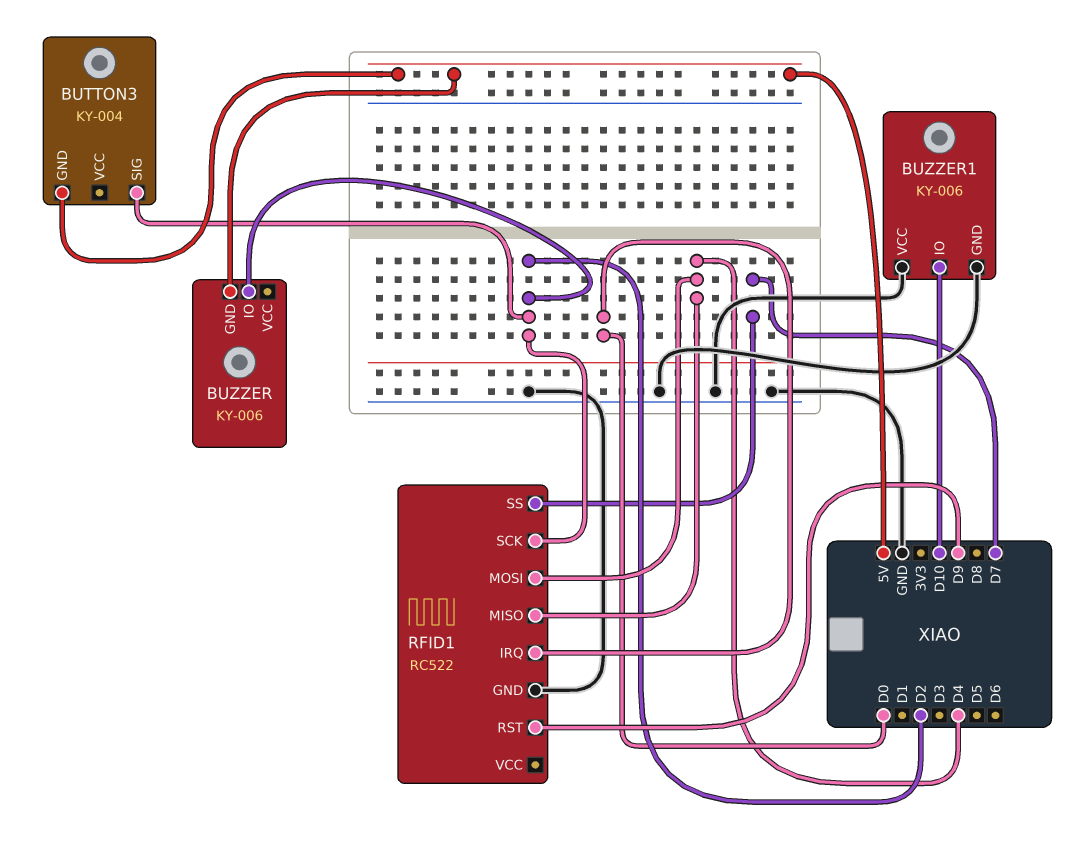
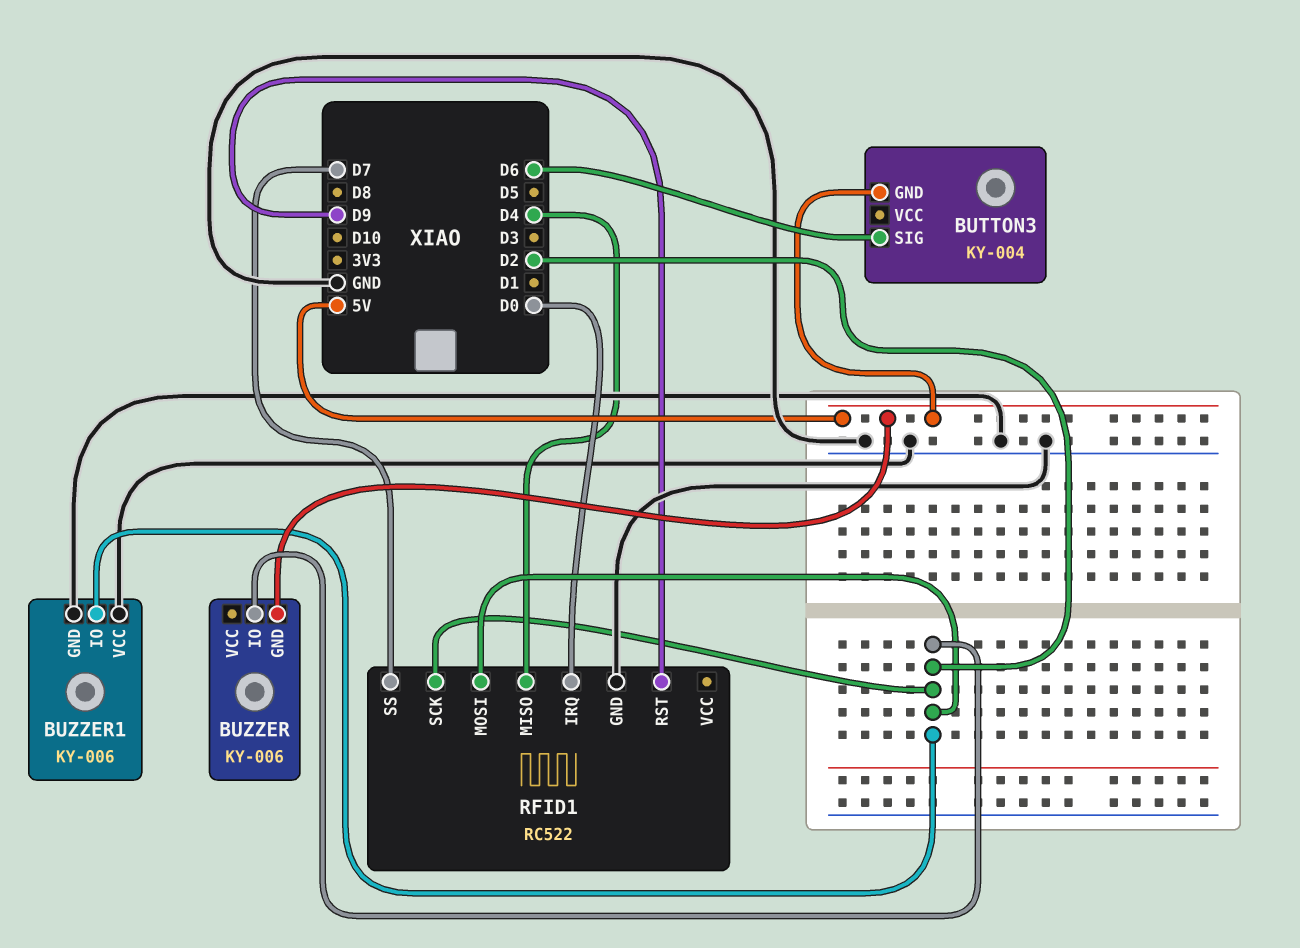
BUTTON3 pin SIG: D2 -> D6
BUZZER1 pin IO: D10 -> D2
RFID1 pin MOSI: D4 -> D2

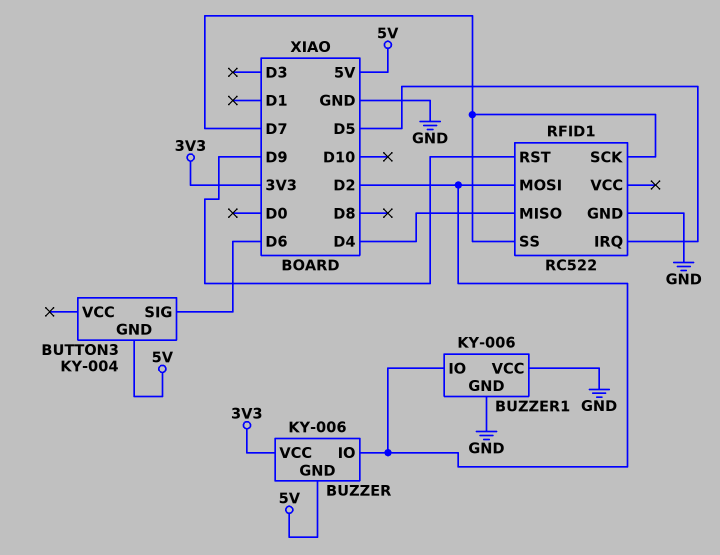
BUZZER pin VCC: none -> 3V3
RFID1 pin IRQ: D0 -> D5
RFID1 pin SCK: D2 -> D7

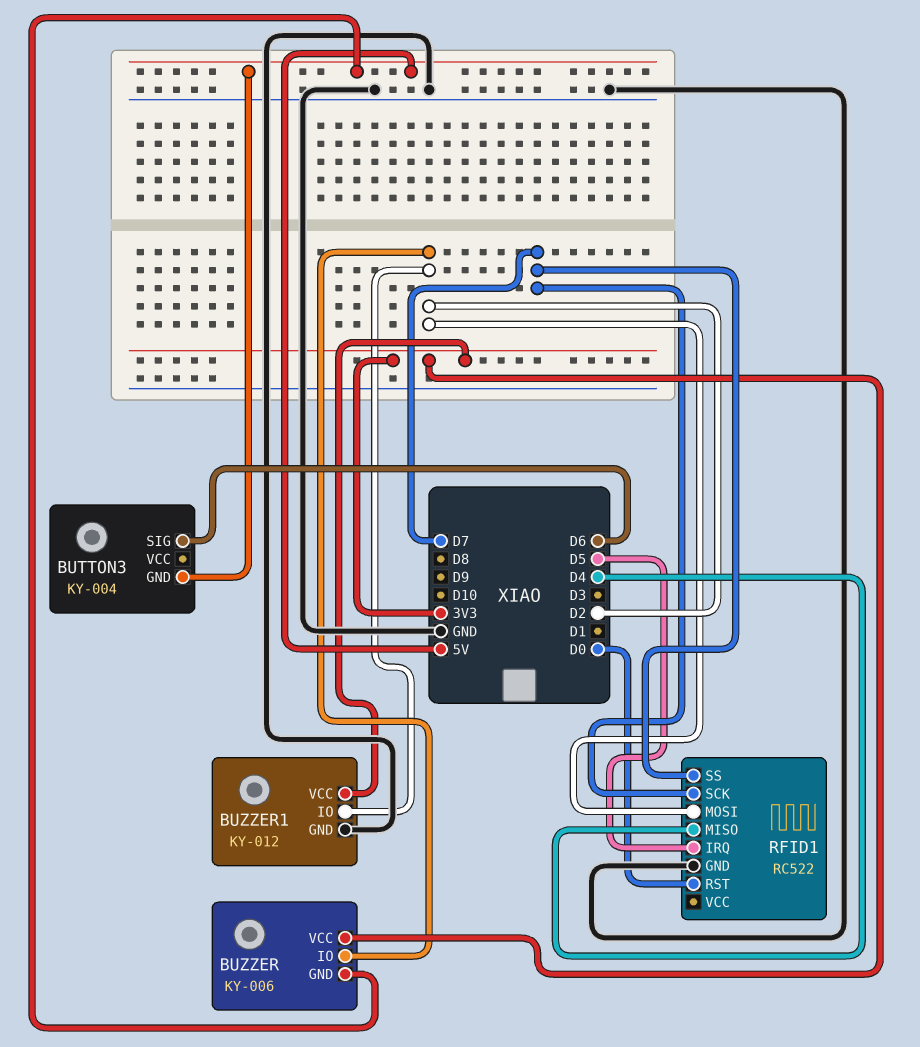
BUZZER1: KY-006 -> KY-012
BUZZER1 pin VCC: GND -> 3V3
RFID1 pin RST: D9 -> D0

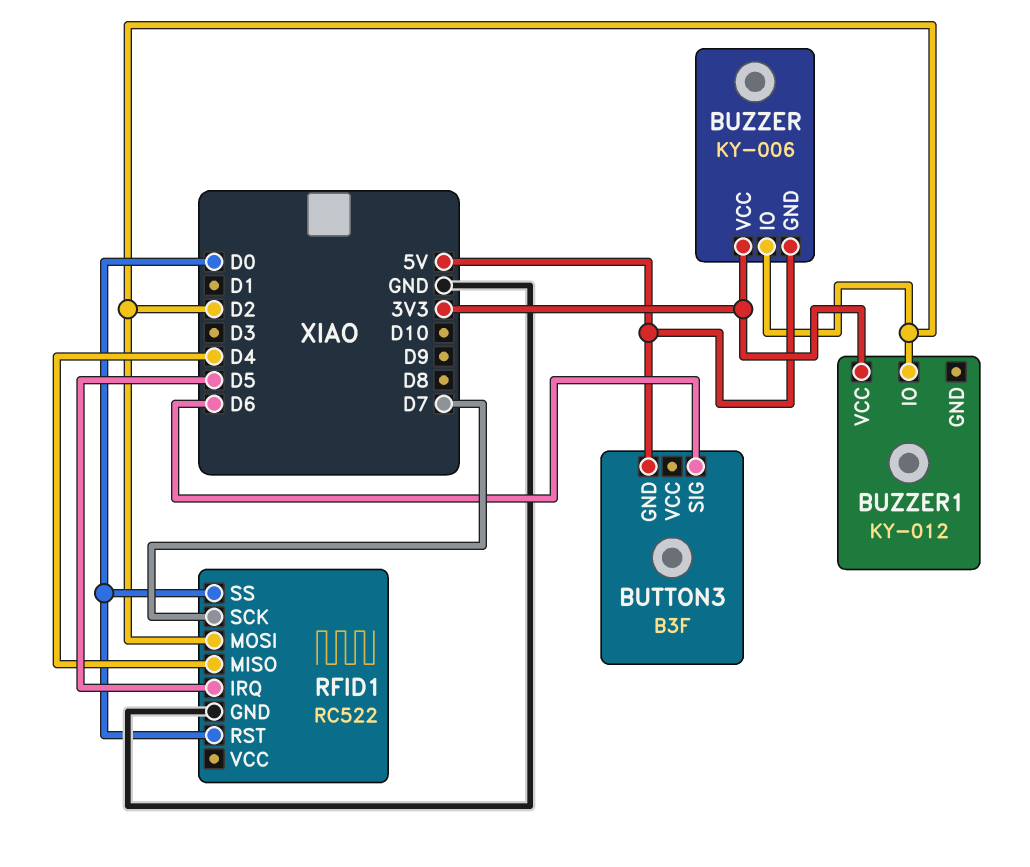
BUTTON3: KY-004 -> B3F
BUZZER1 pin GND: GND -> none
RFID1 pin SS: D7 -> D0

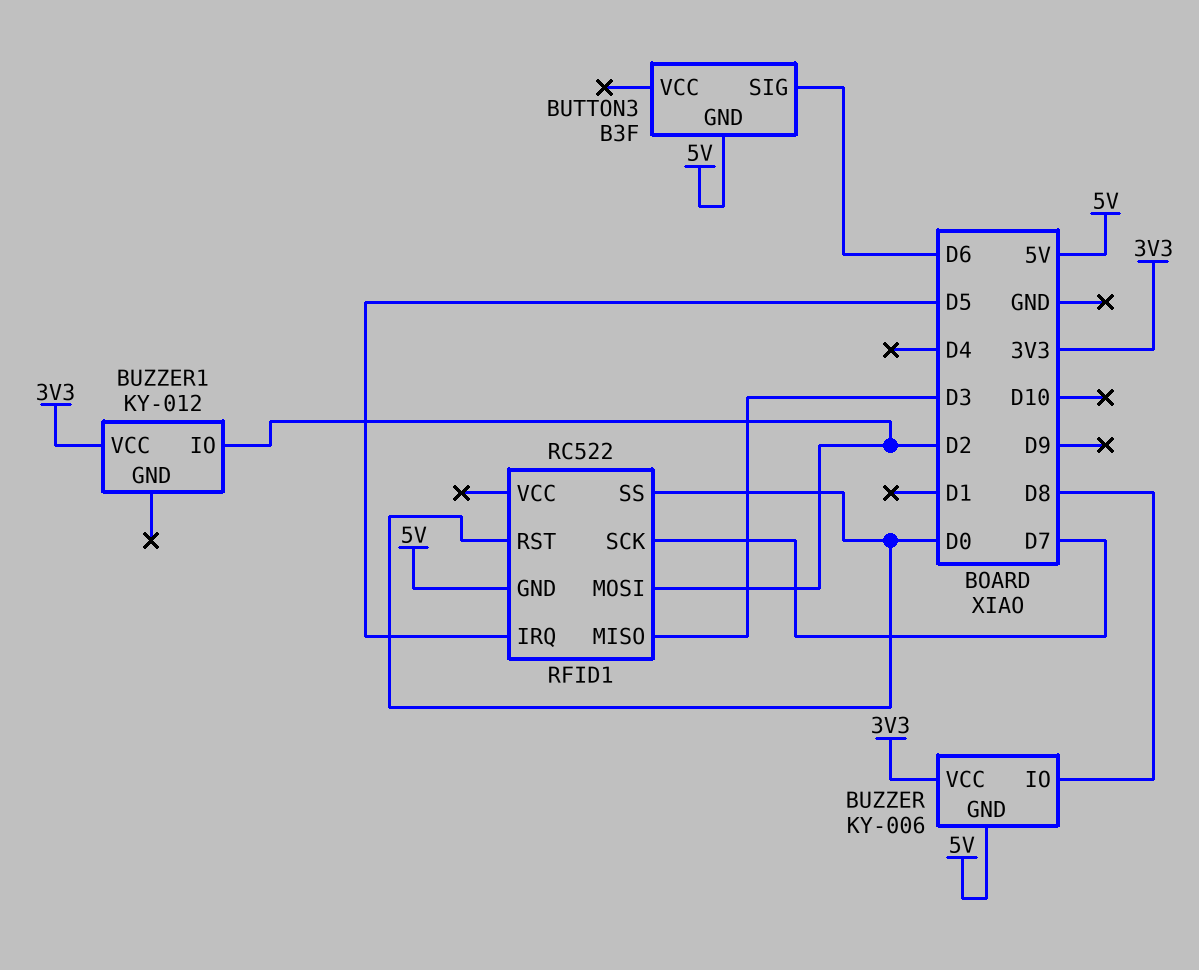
BUZZER pin IO: D2 -> D8
RFID1 pin GND: GND -> 5V
RFID1 pin MISO: D4 -> D3

